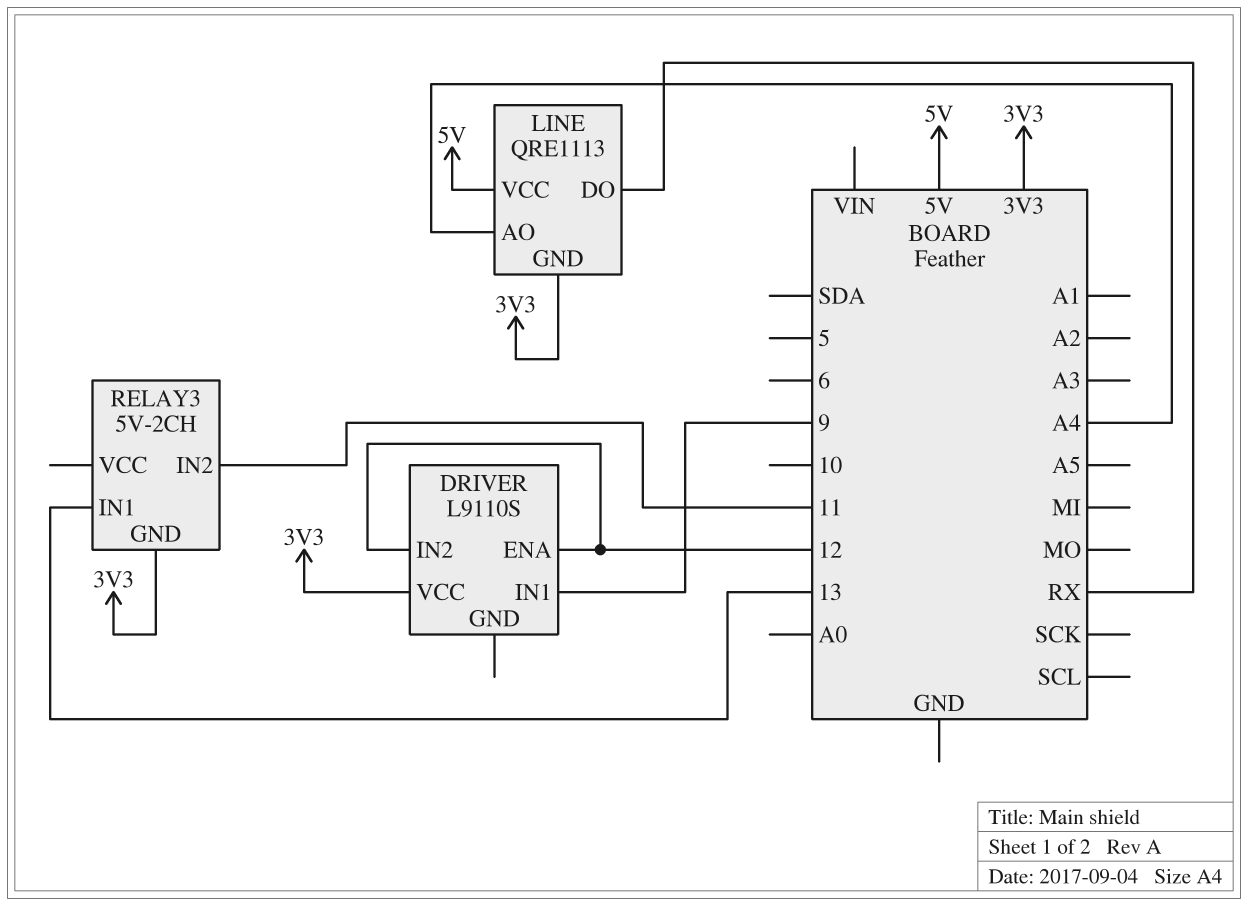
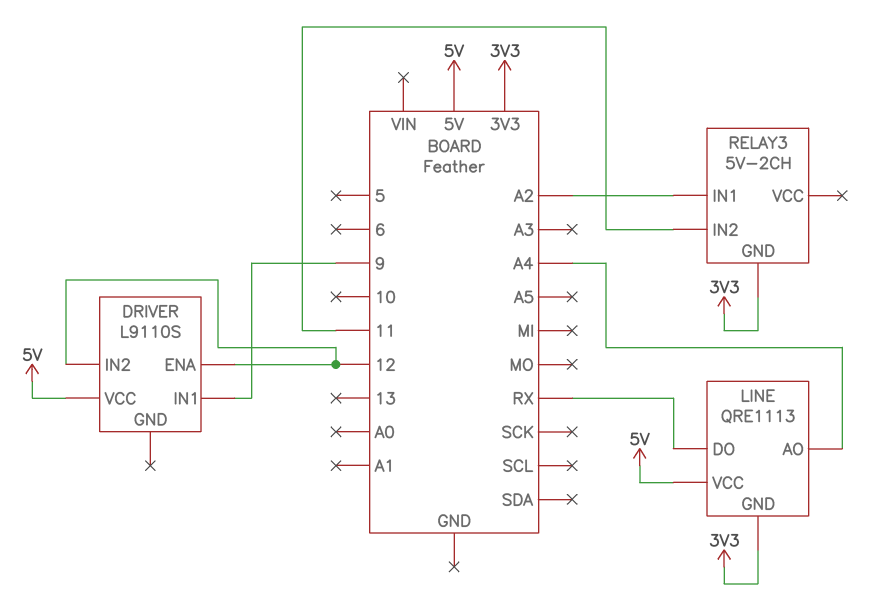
DRIVER pin VCC: 3V3 -> 5V
RELAY3 pin IN1: 13 -> A2

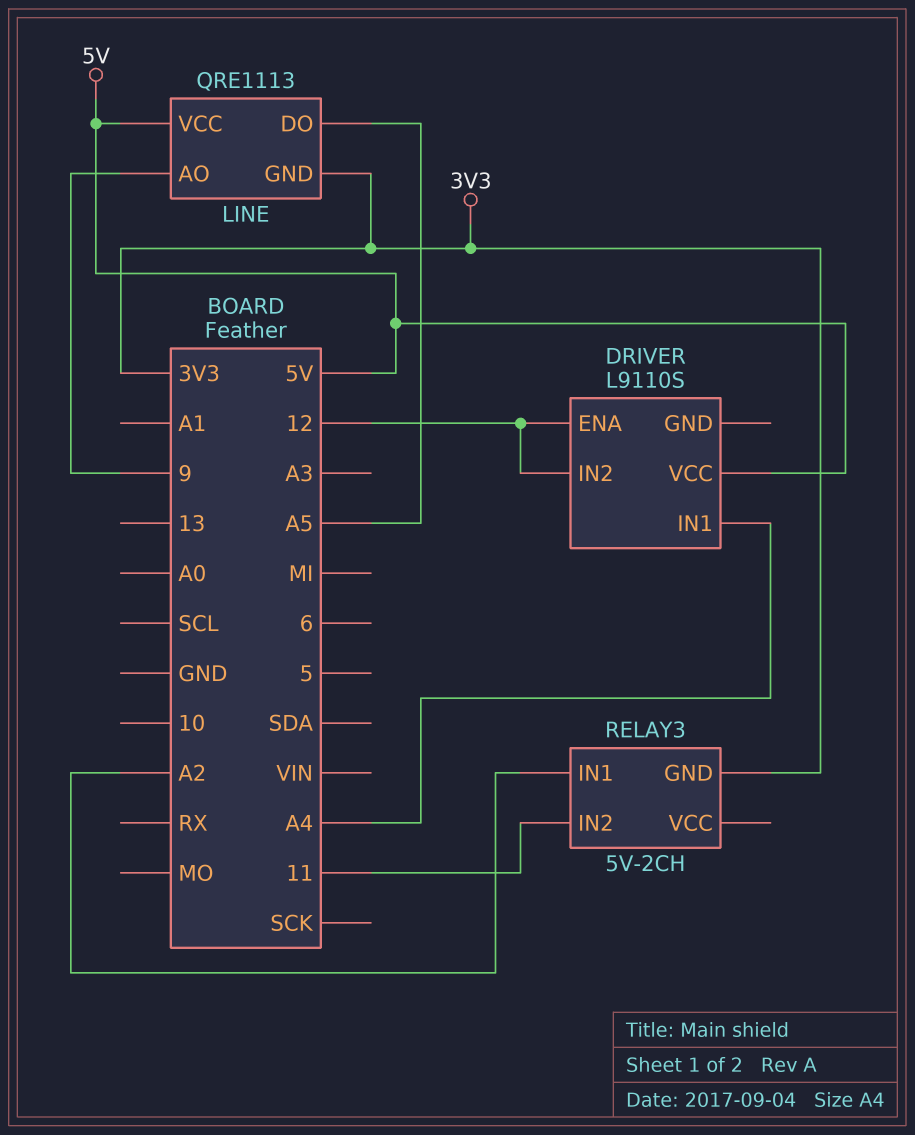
DRIVER pin IN1: 9 -> A4
LINE pin AO: A4 -> 9
LINE pin DO: RX -> A5

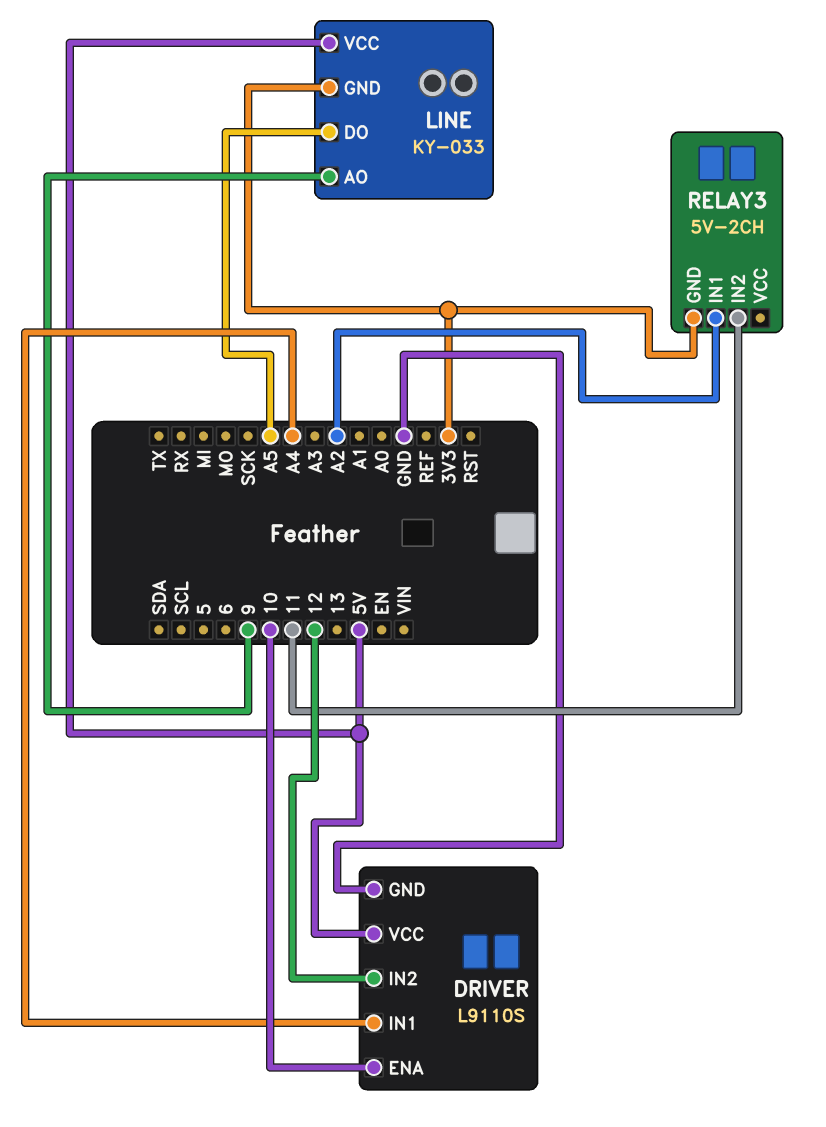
DRIVER pin ENA: 12 -> 10
DRIVER pin GND: none -> GND
LINE: QRE1113 -> KY-033

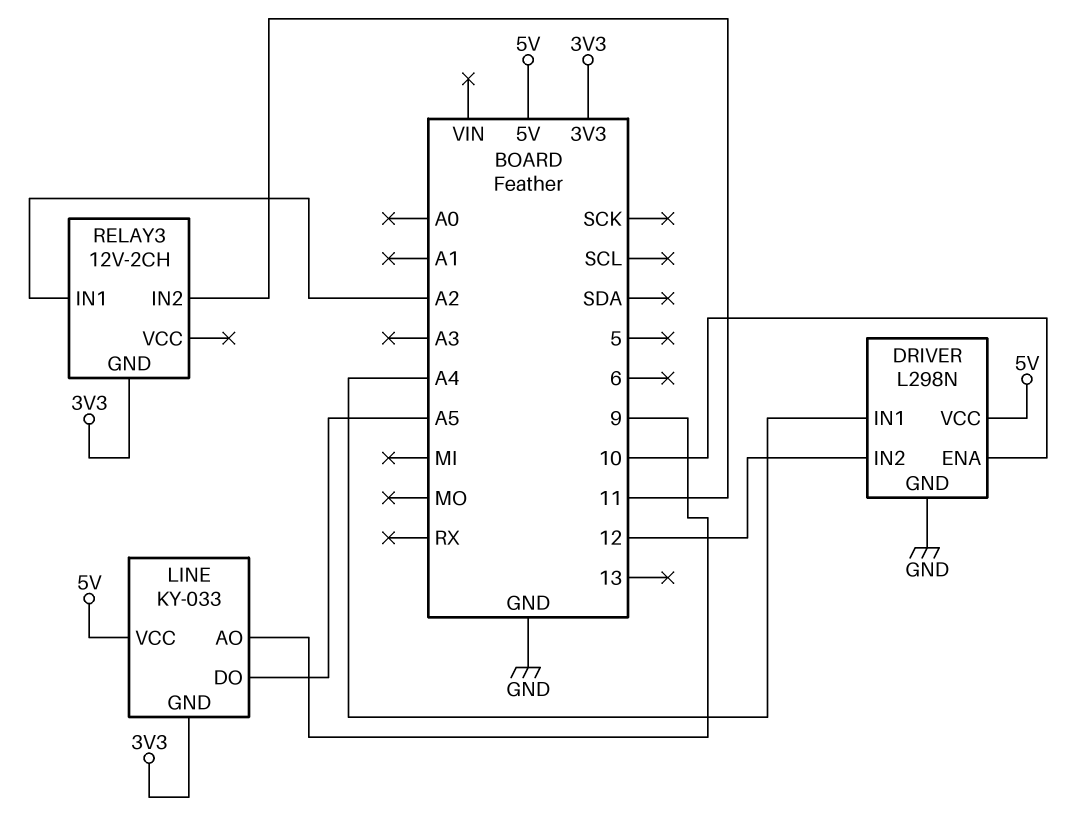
DRIVER: L9110S -> L298N
RELAY3: 5V-2CH -> 12V-2CH

